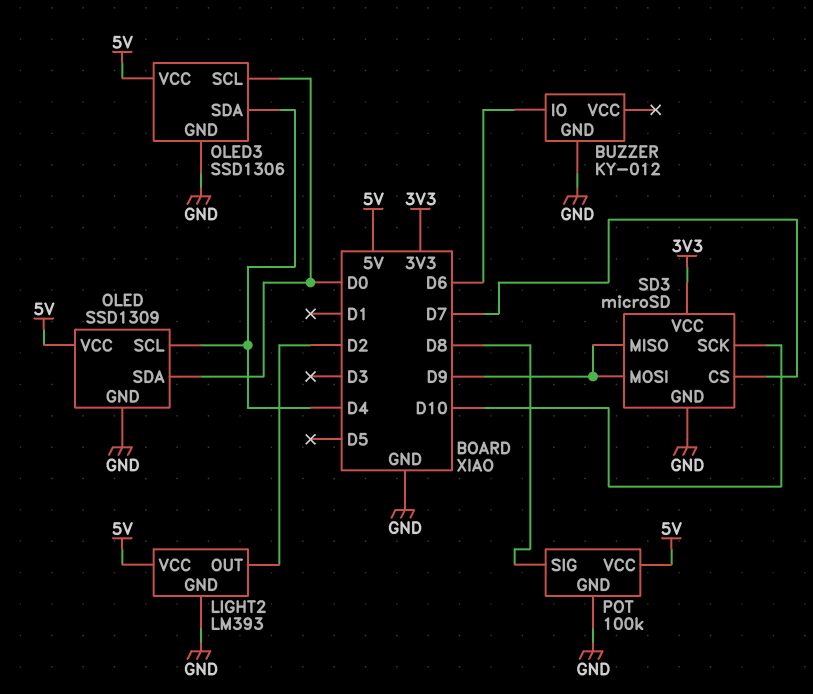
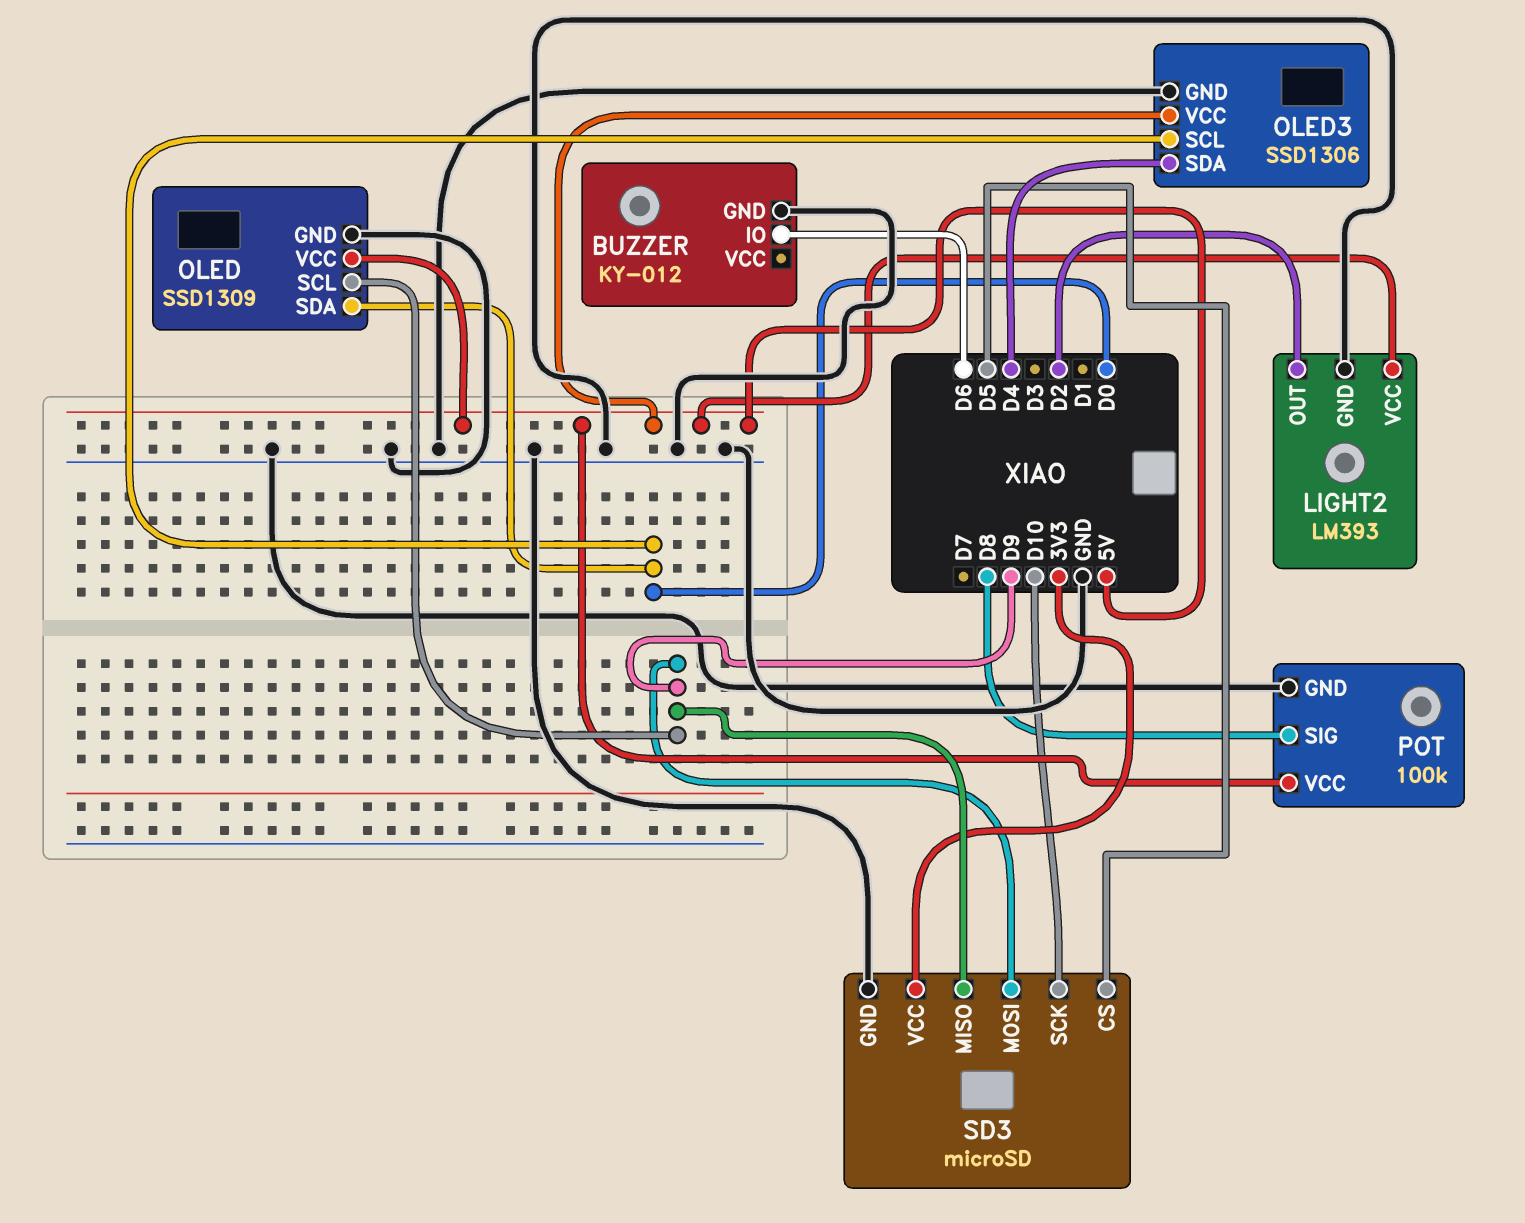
OLED pin SCL: D4 -> D9
SD3 pin CS: D7 -> D5

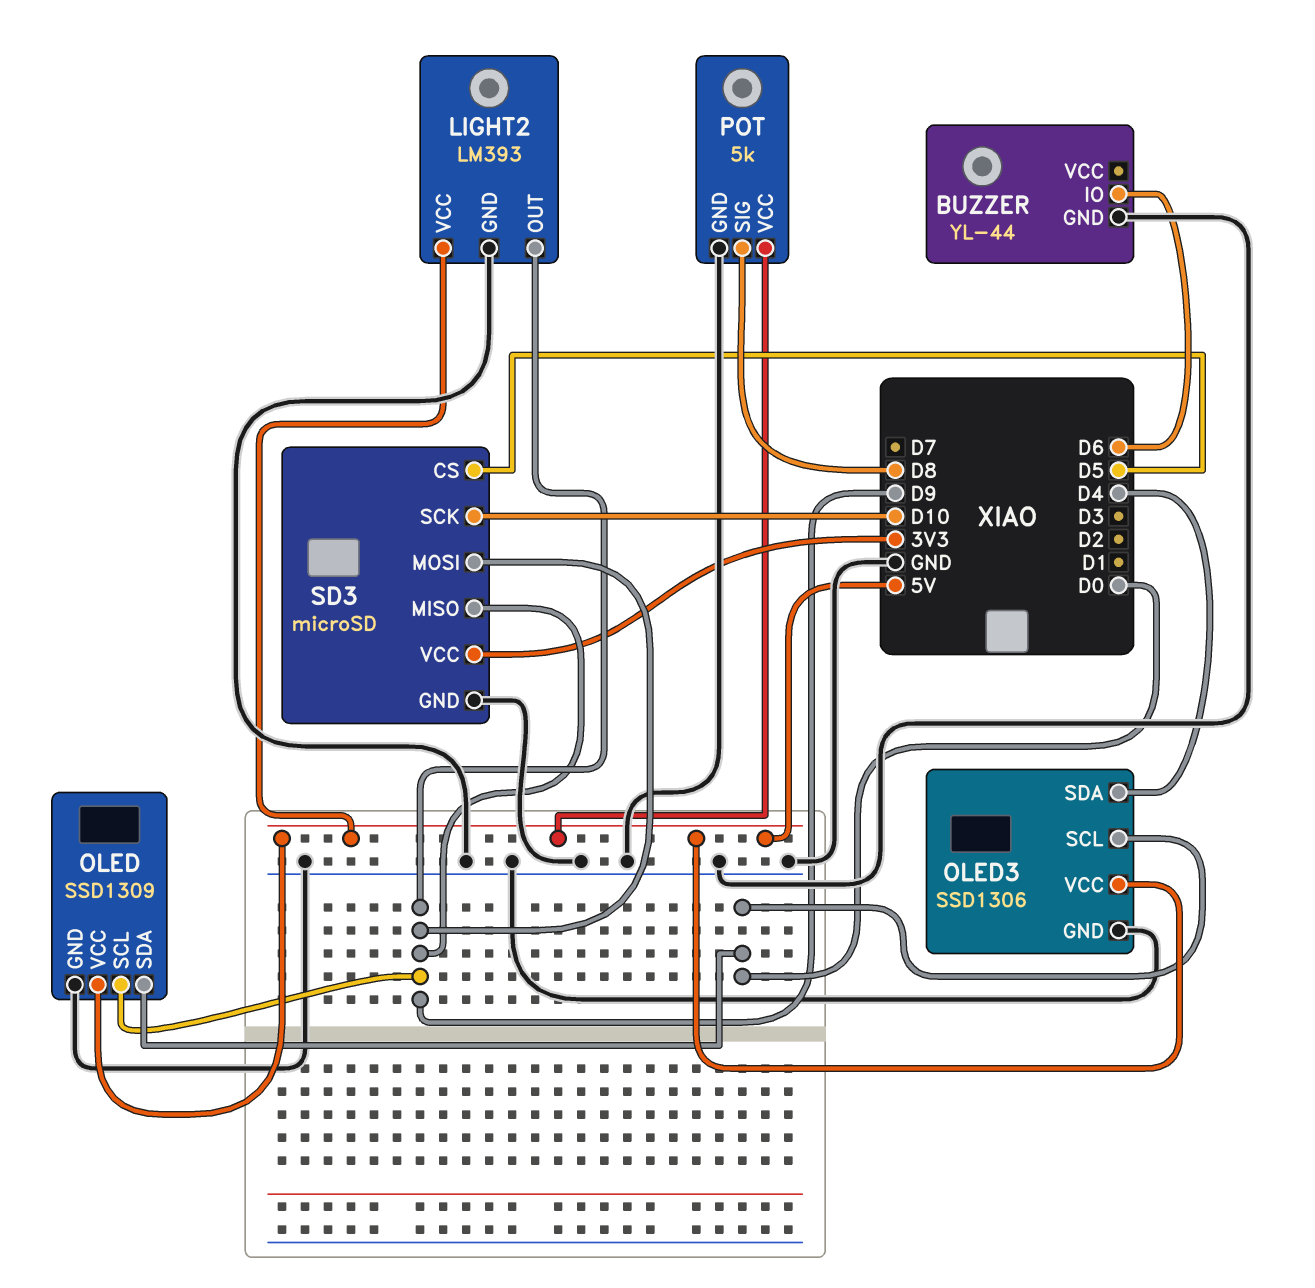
BUZZER: KY-012 -> YL-44
LIGHT2 pin OUT: D2 -> D9
POT: 100k -> 5k

